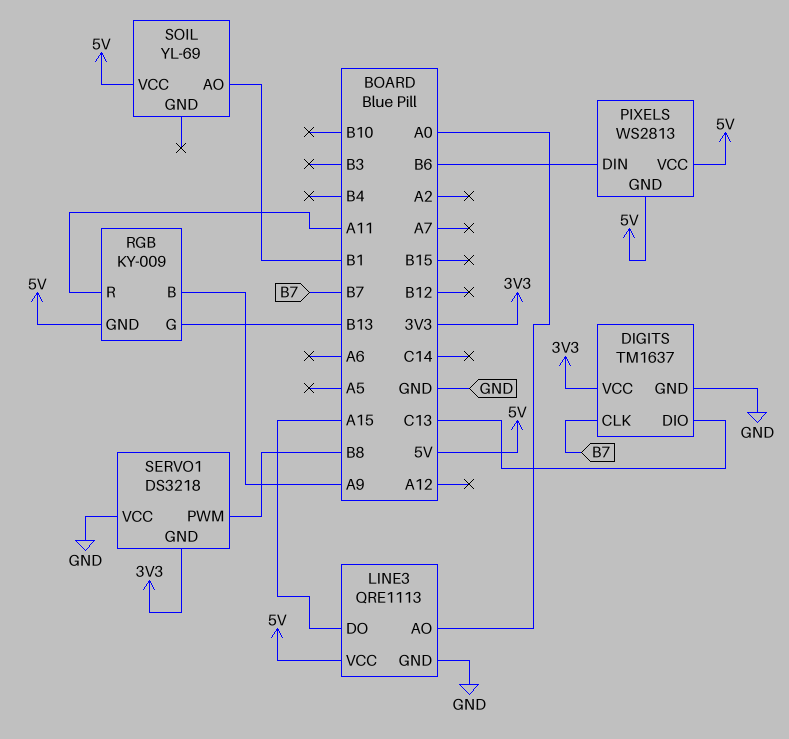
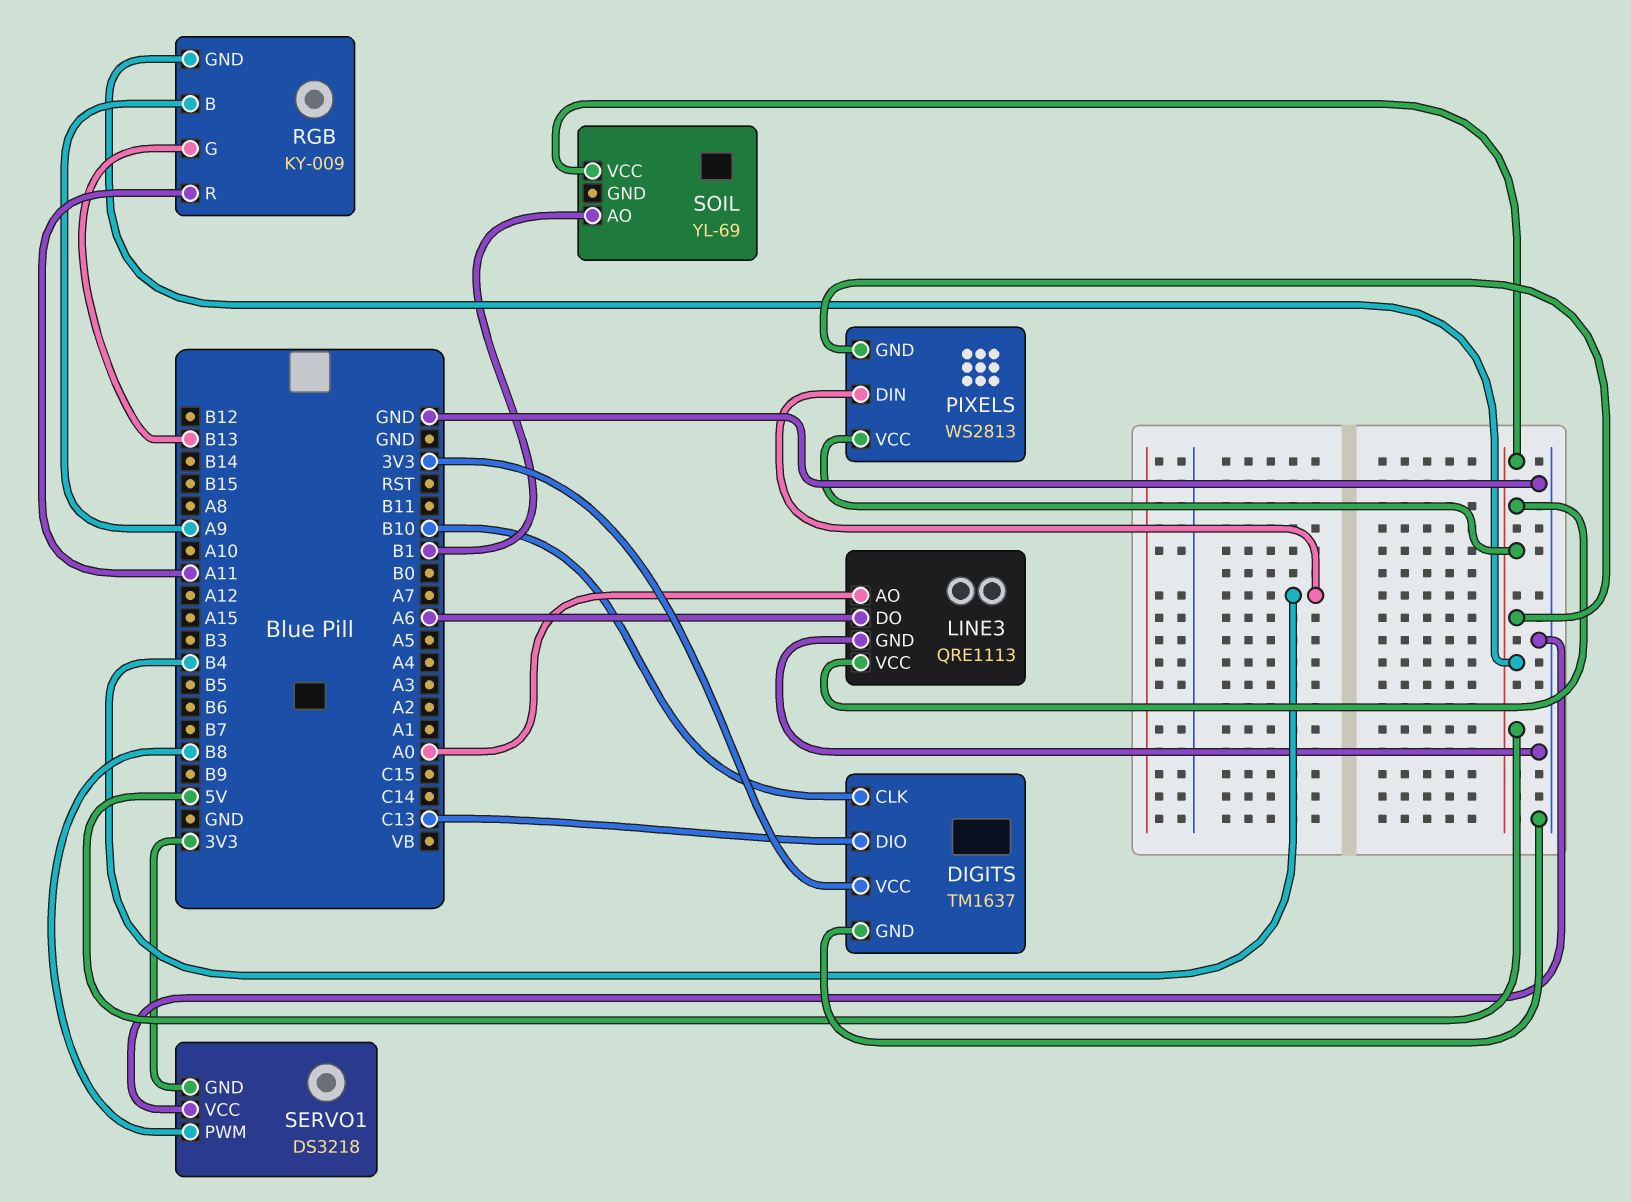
DIGITS pin CLK: B7 -> B10
LINE3 pin DO: A15 -> A6
PIXELS pin DIN: B6 -> B4

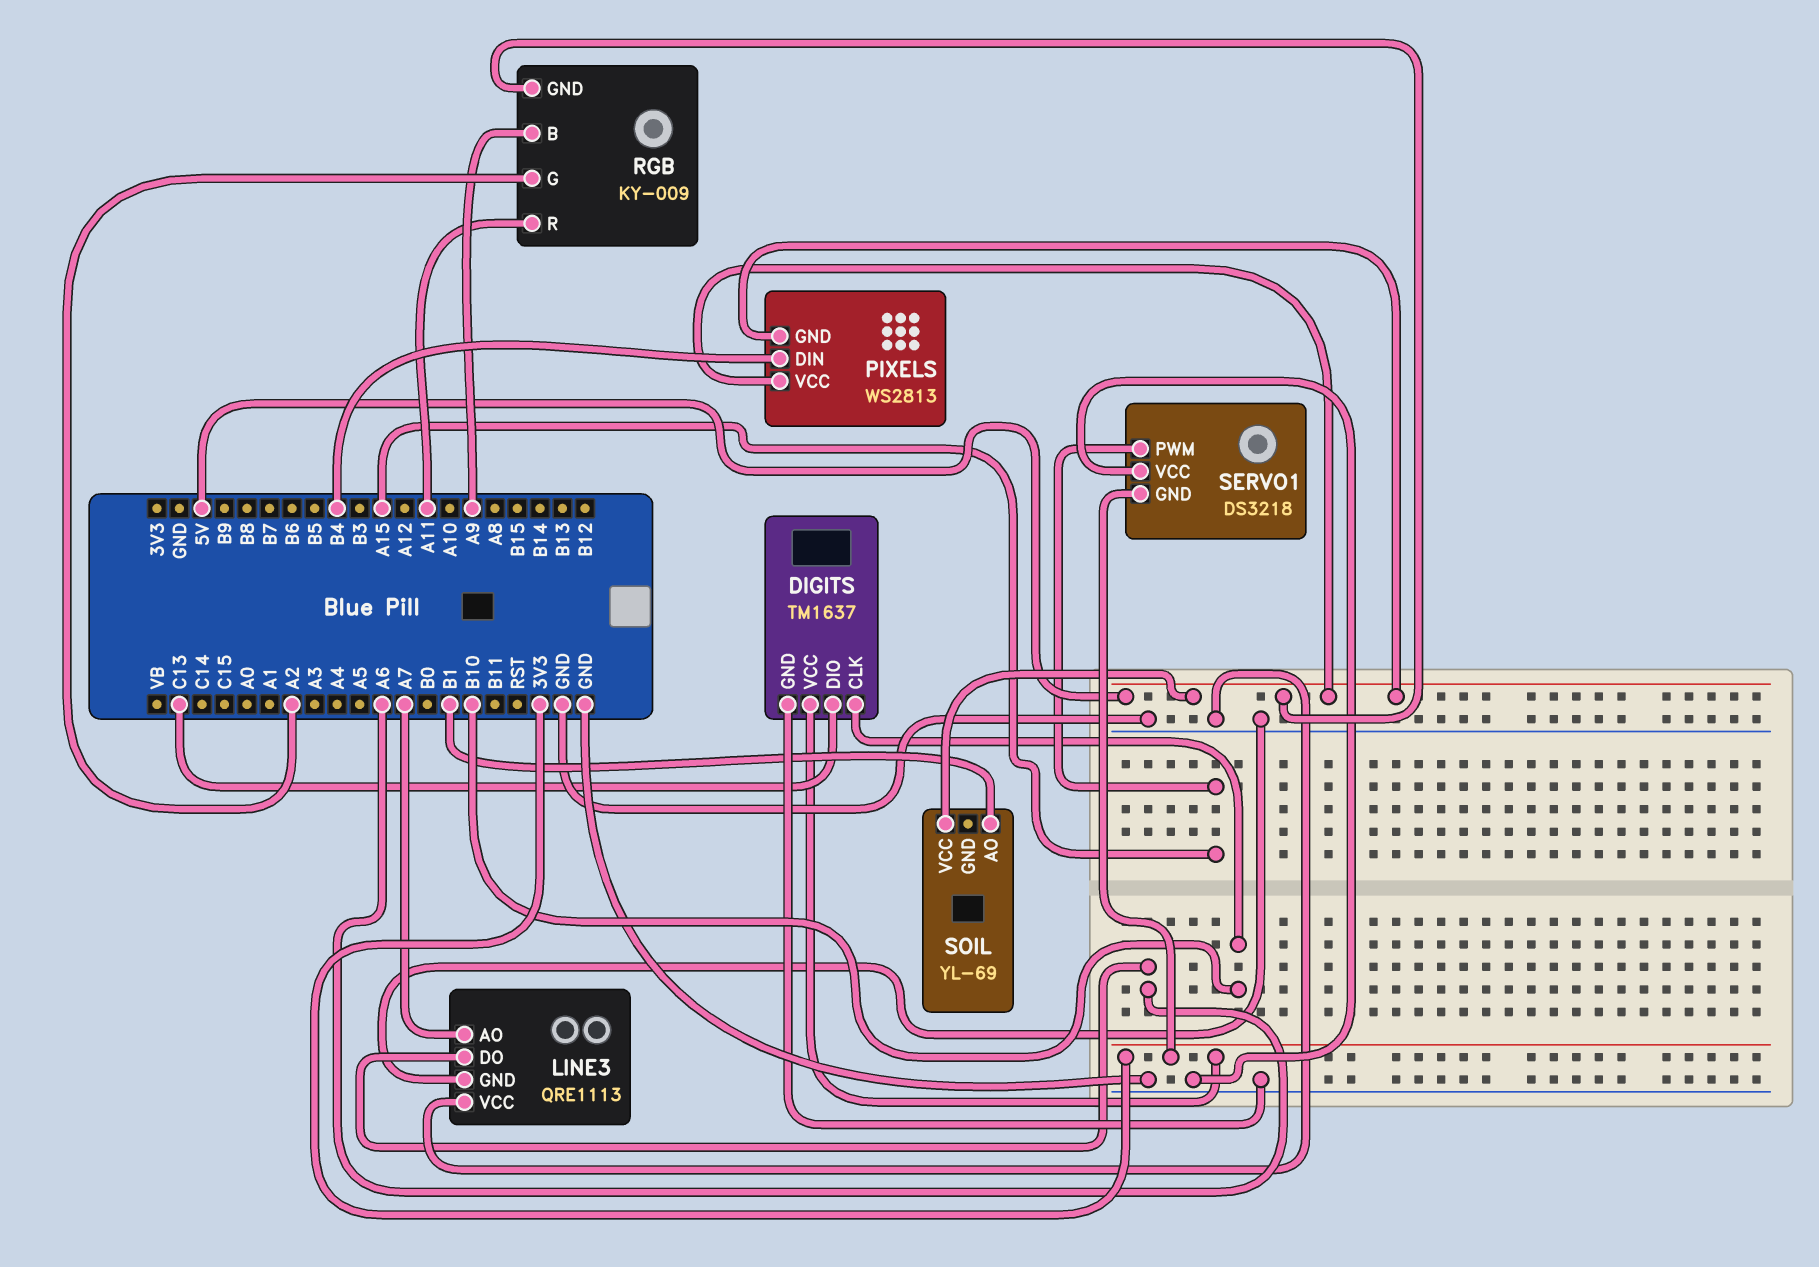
LINE3 pin AO: A0 -> A7
LINE3 pin VCC: 5V -> GND
RGB pin G: B13 -> A2
SERVO1 pin PWM: B8 -> A15

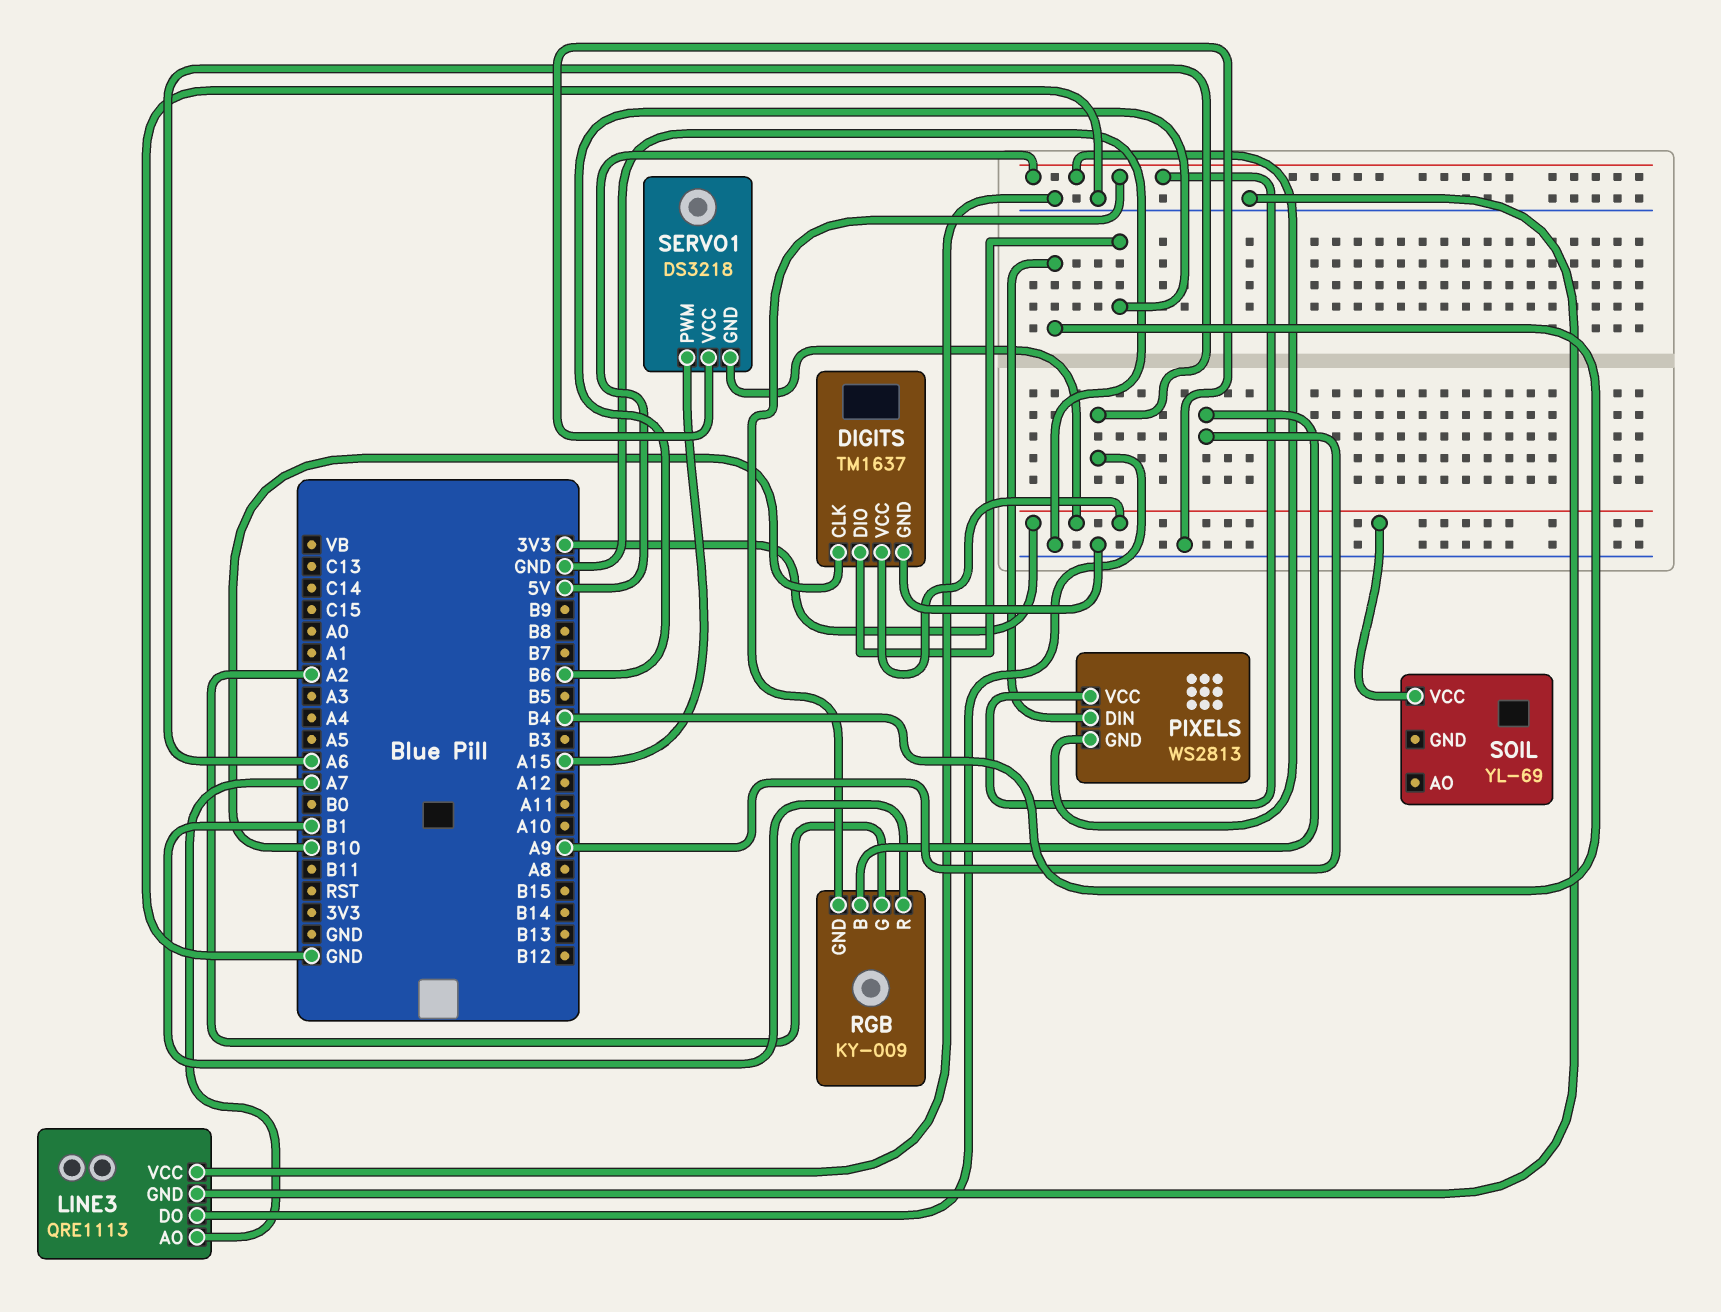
DIGITS pin DIO: C13 -> B6
RGB pin R: A11 -> B1
SOIL pin AO: B1 -> none
SOIL pin VCC: 5V -> 3V3

